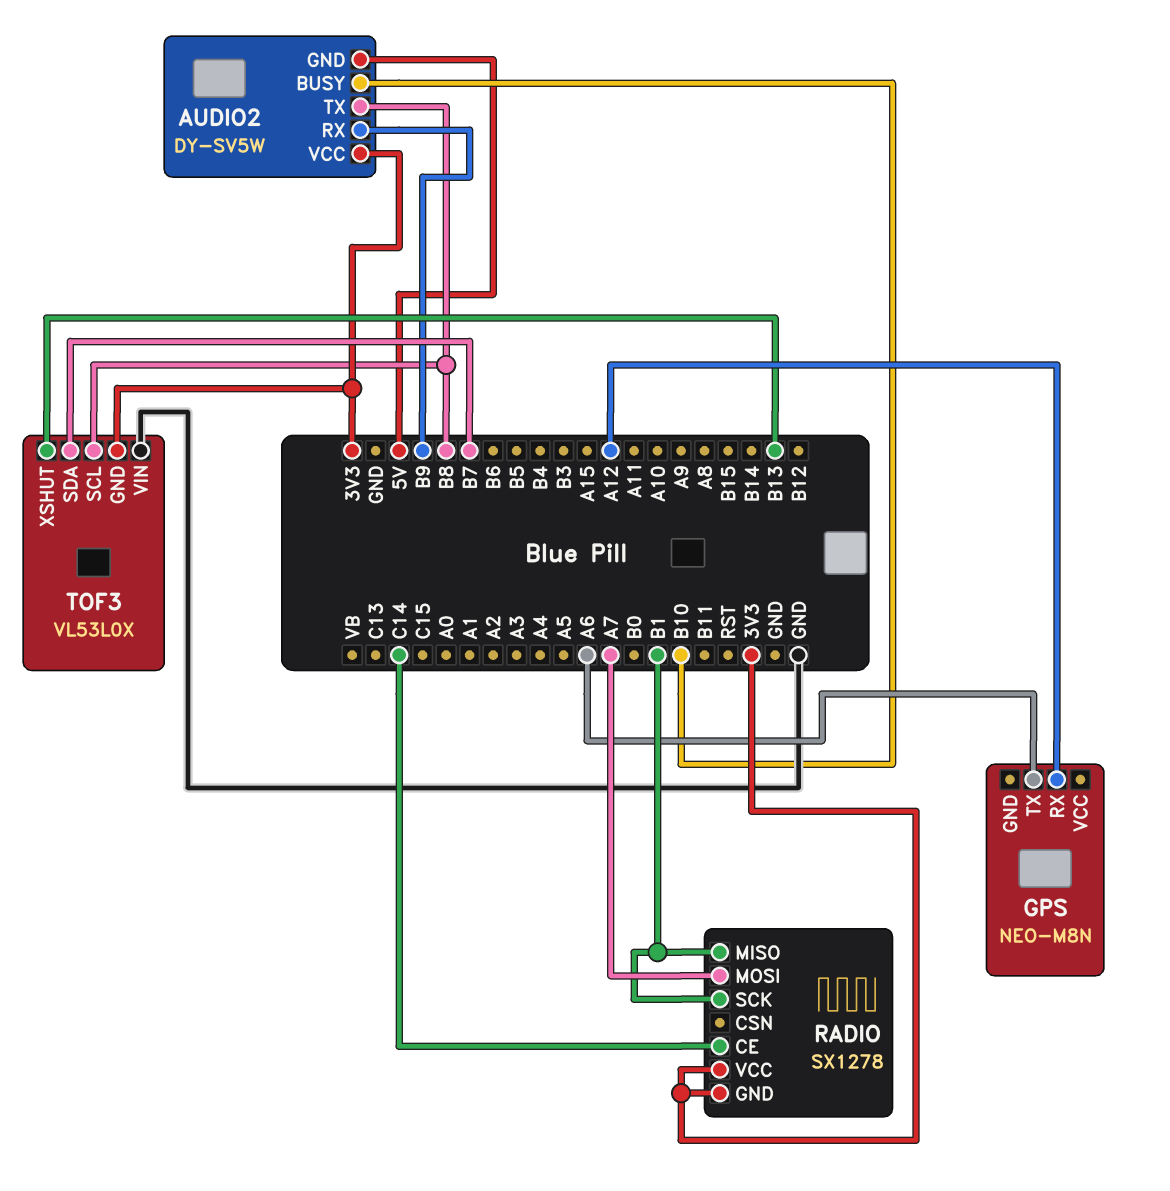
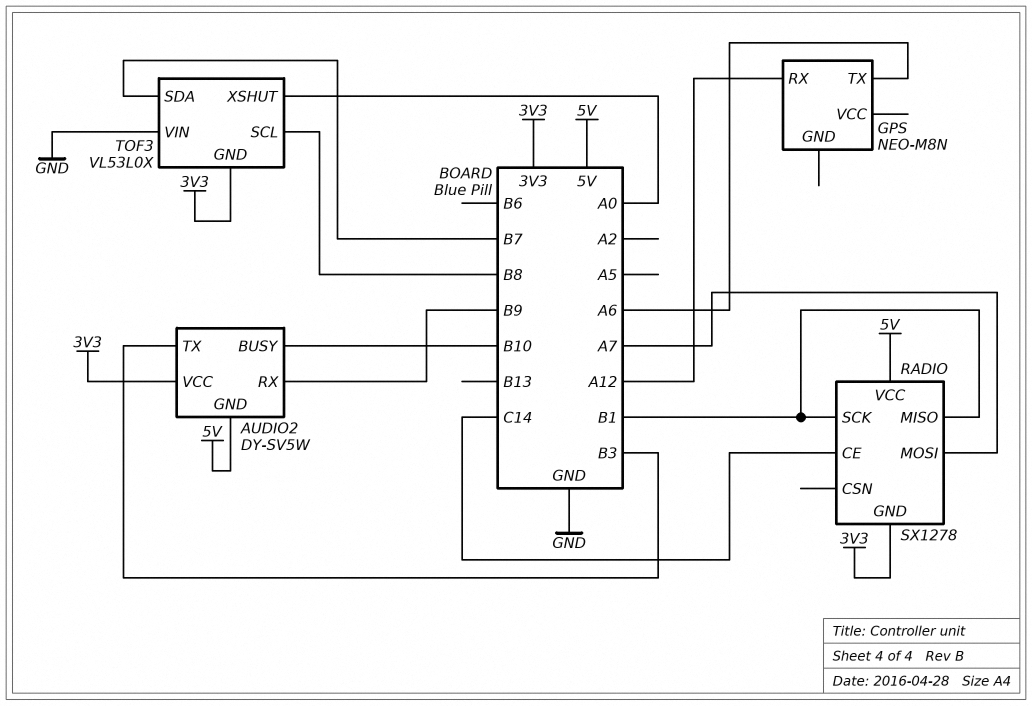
AUDIO2 pin TX: B8 -> B3
RADIO pin VCC: 3V3 -> 5V
TOF3 pin XSHUT: B13 -> A0

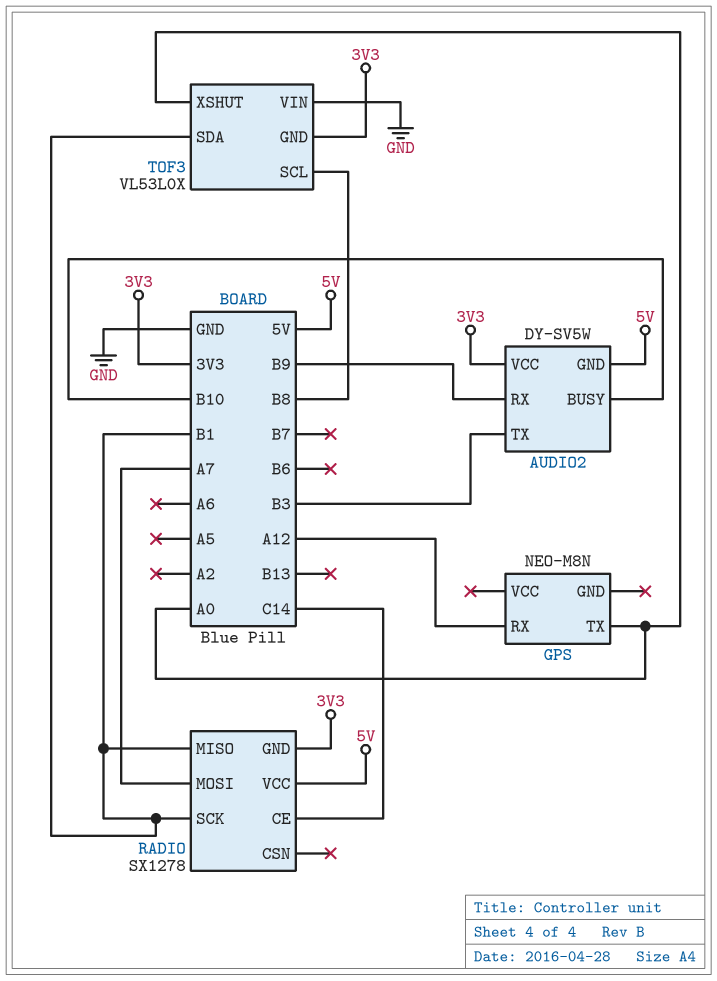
GPS pin TX: A6 -> A0
TOF3 pin SDA: B7 -> B1

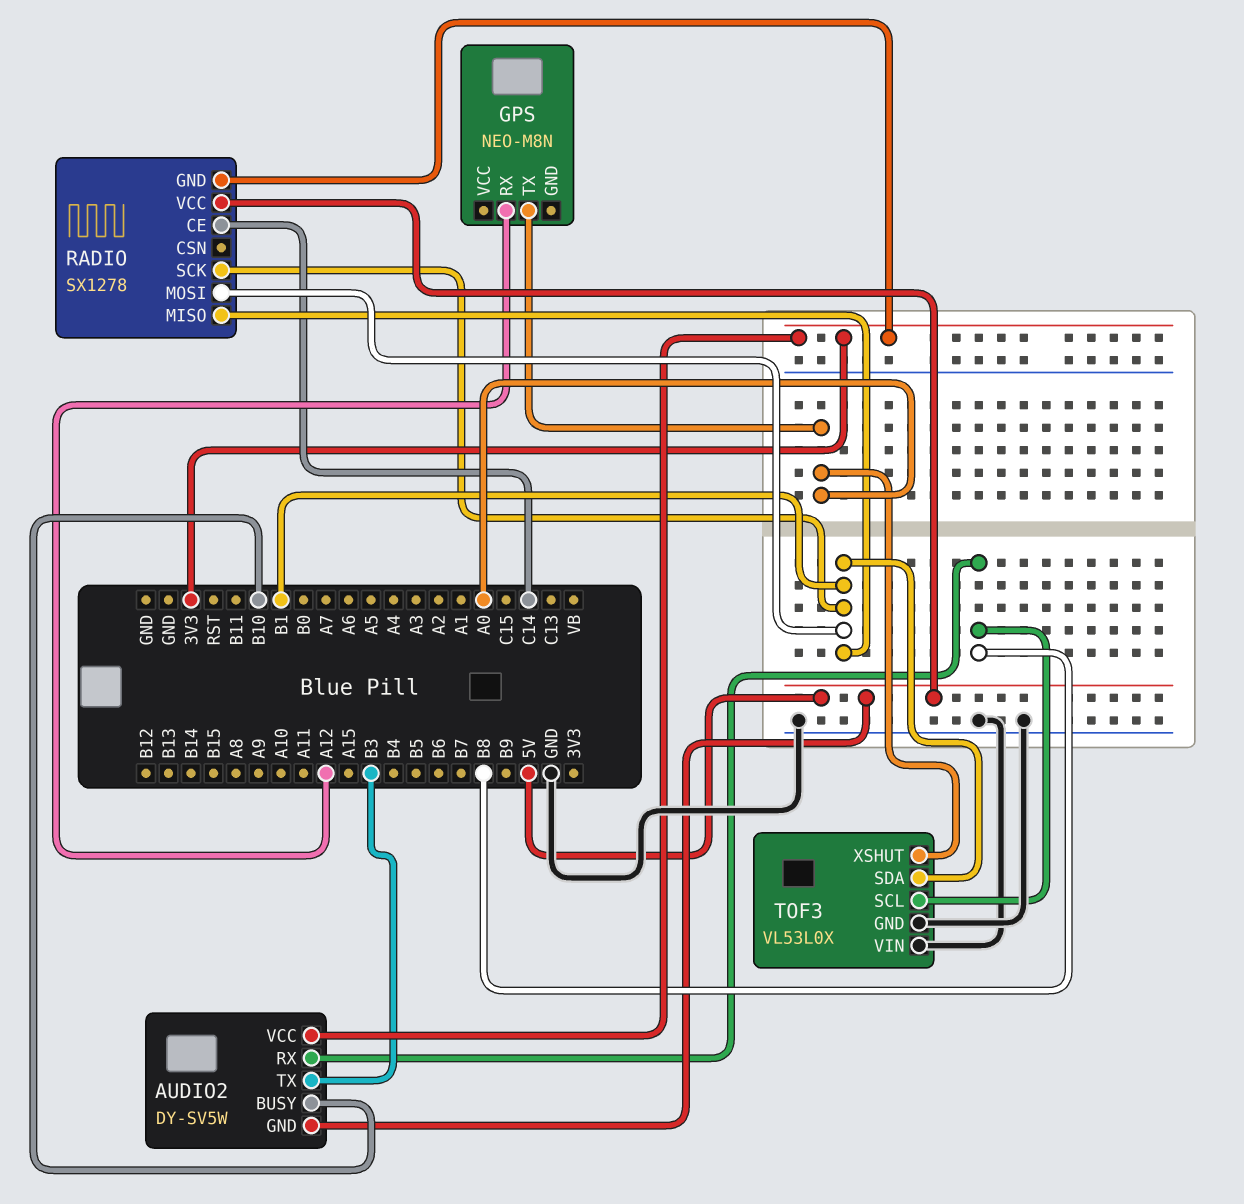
AUDIO2 pin RX: B9 -> B8
RADIO pin MOSI: A7 -> B1
TOF3 pin GND: 3V3 -> GND

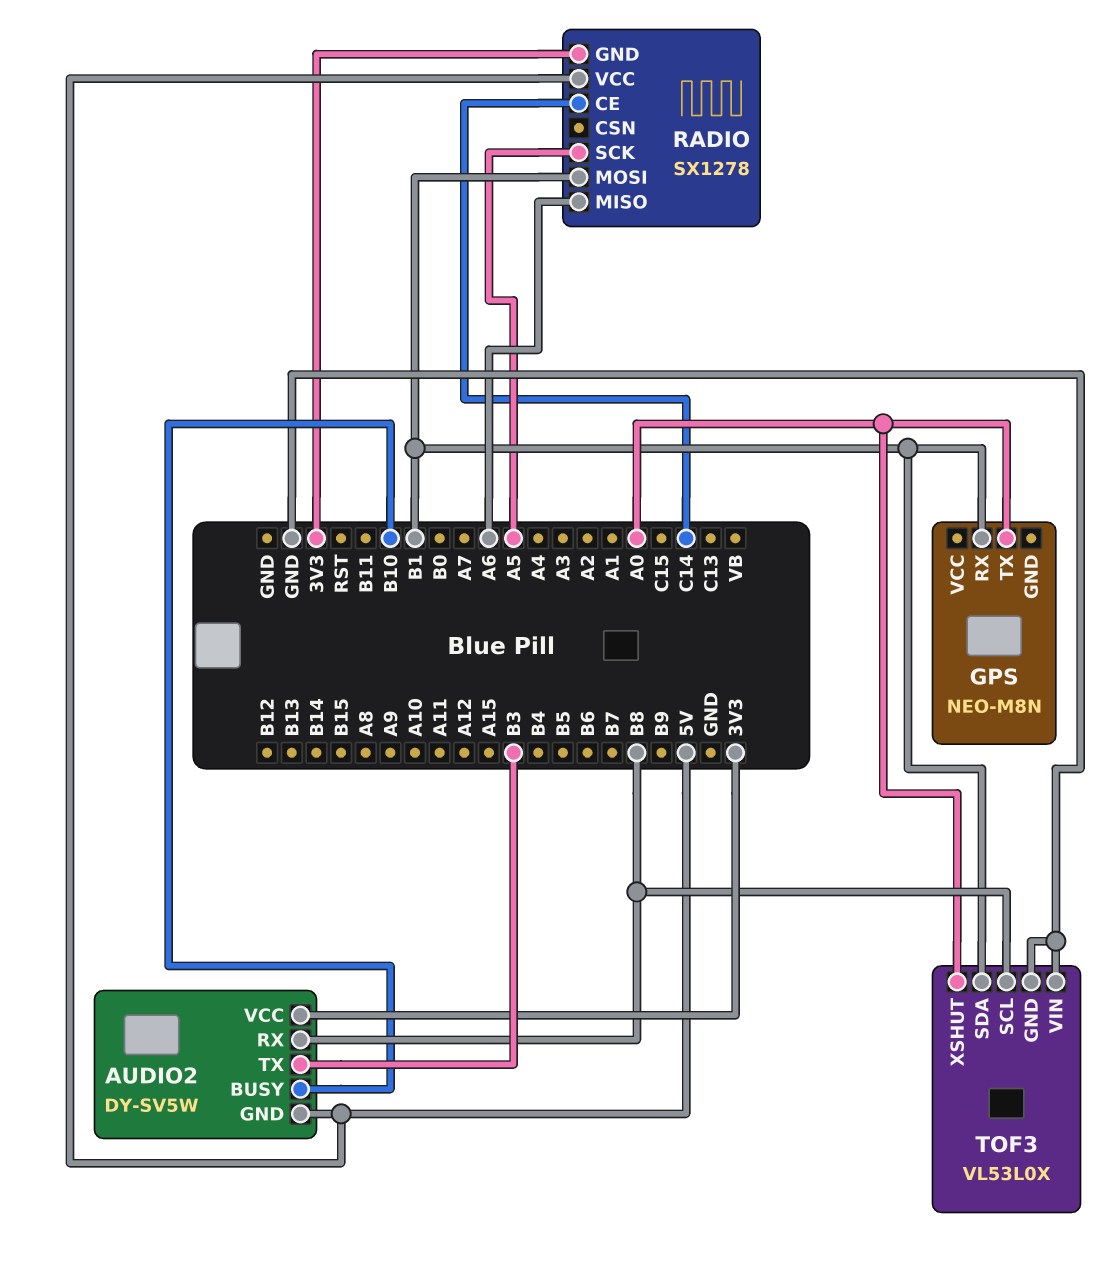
GPS pin RX: A12 -> B1
RADIO pin MISO: B1 -> A6
RADIO pin SCK: B1 -> A5

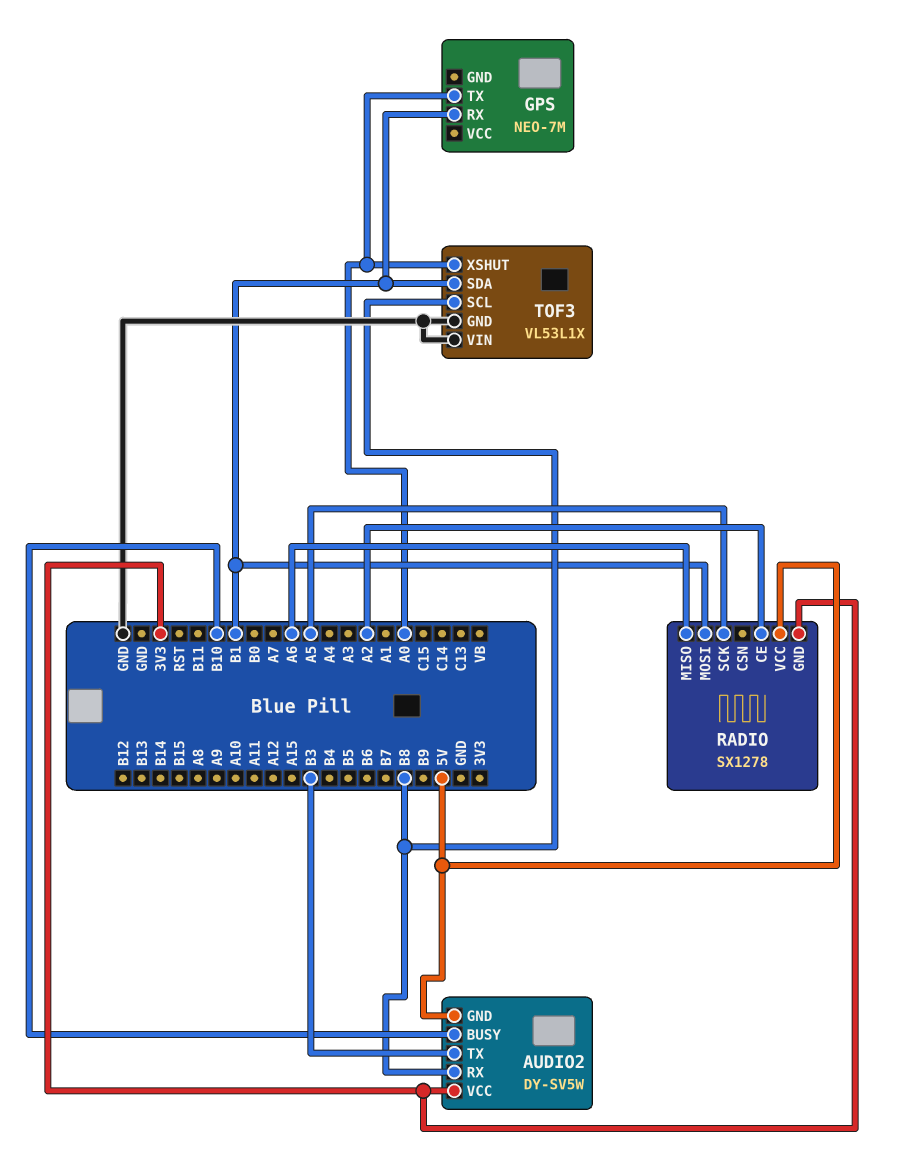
GPS: NEO-M8N -> NEO-7M
RADIO pin CE: C14 -> A2
TOF3: VL53L0X -> VL53L1X

